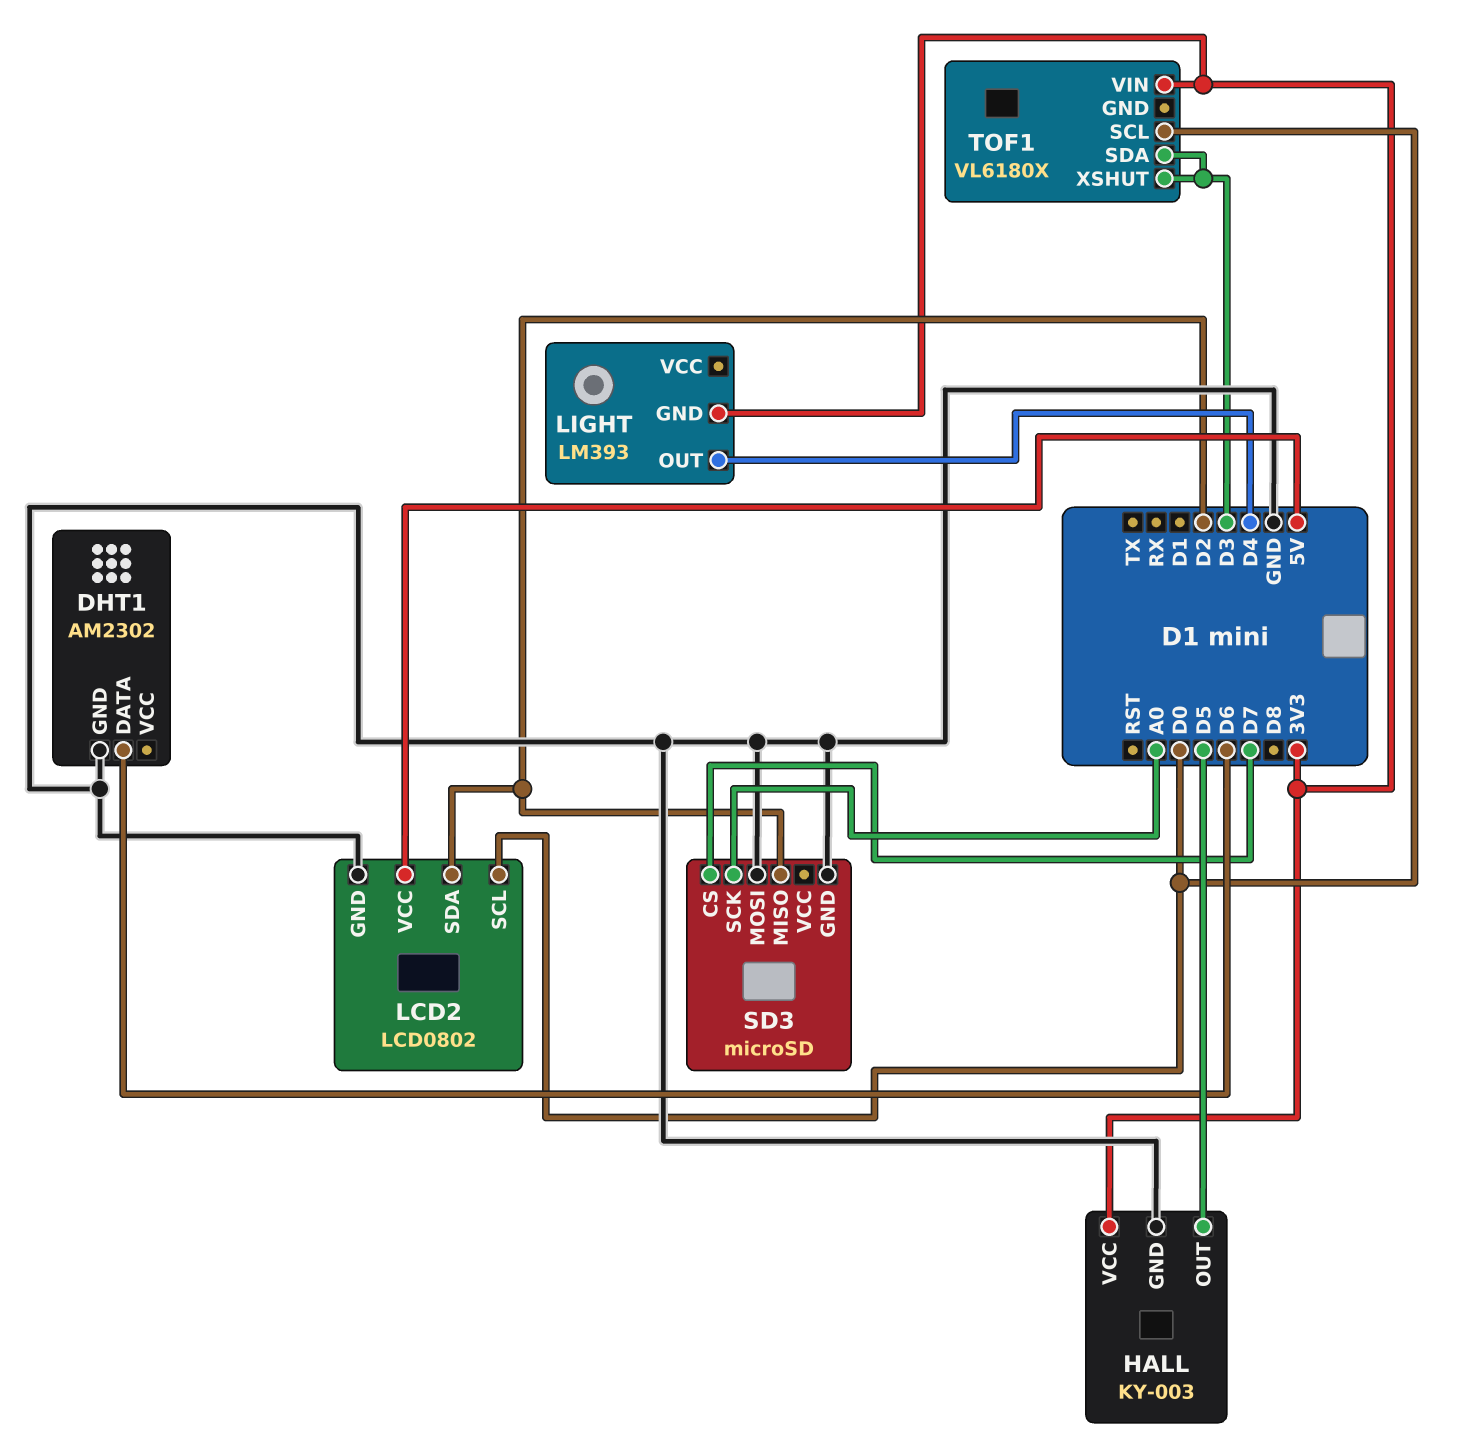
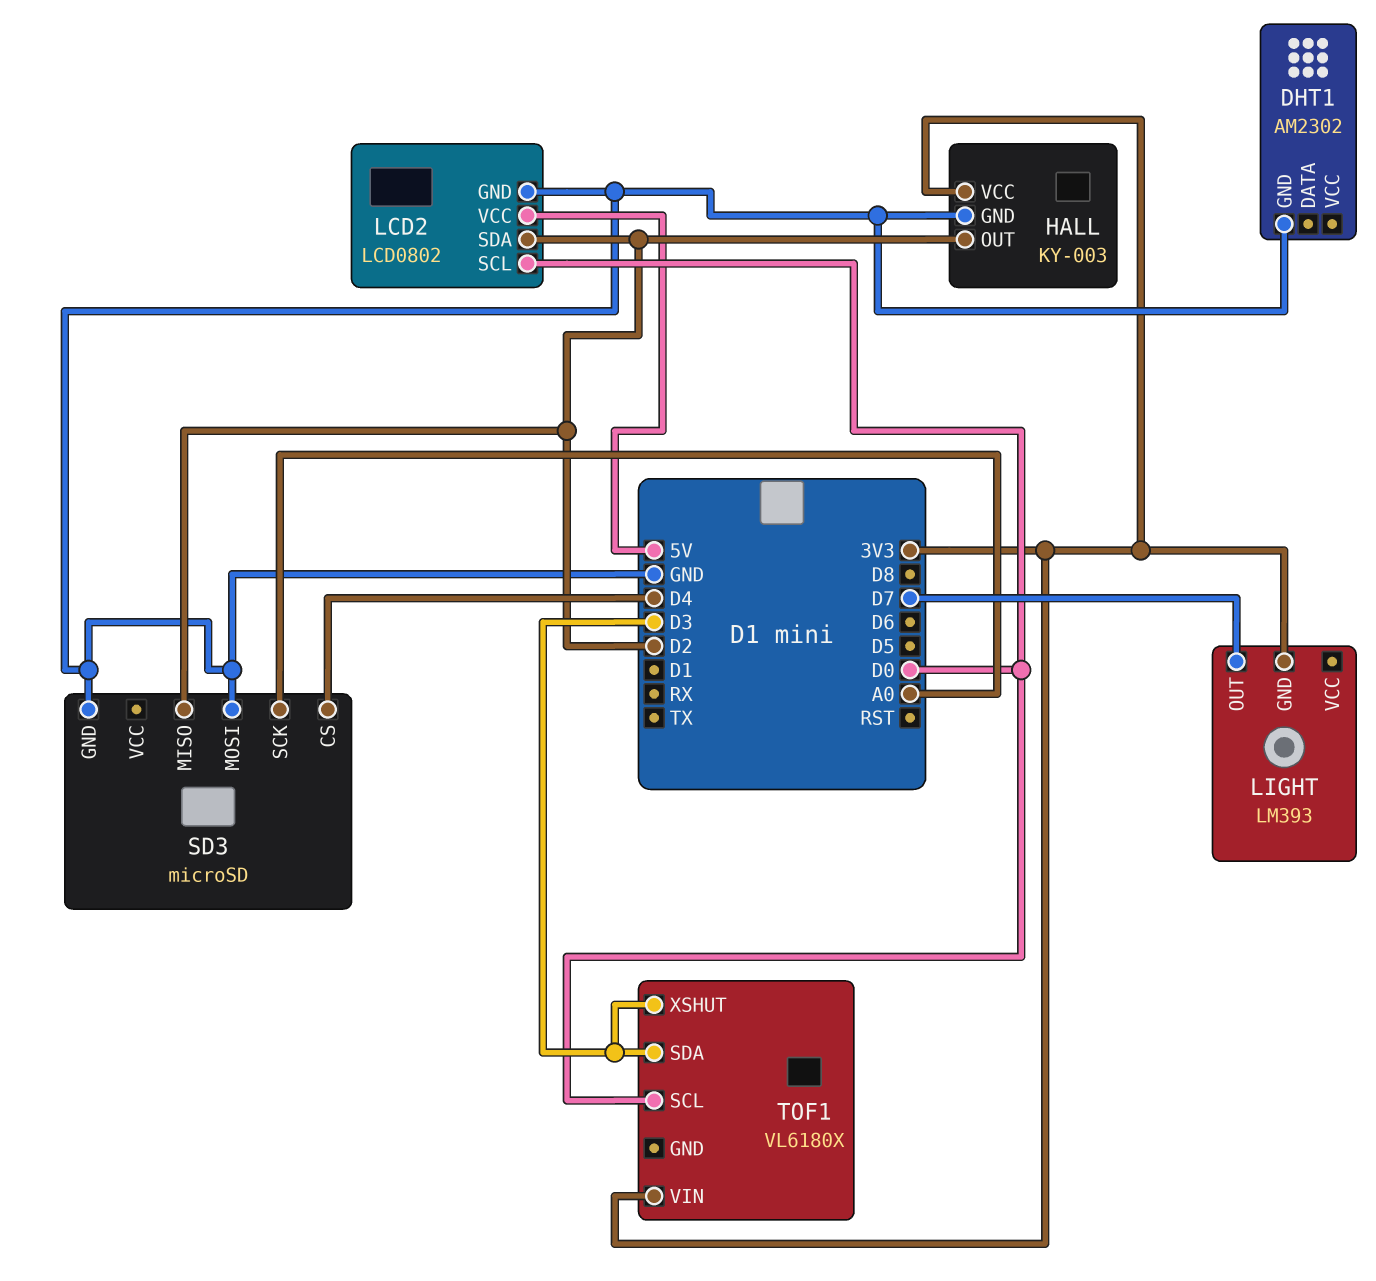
DHT1 pin DATA: D6 -> none
HALL pin OUT: D5 -> D2
LIGHT pin OUT: D4 -> D7
SD3 pin CS: D7 -> D4

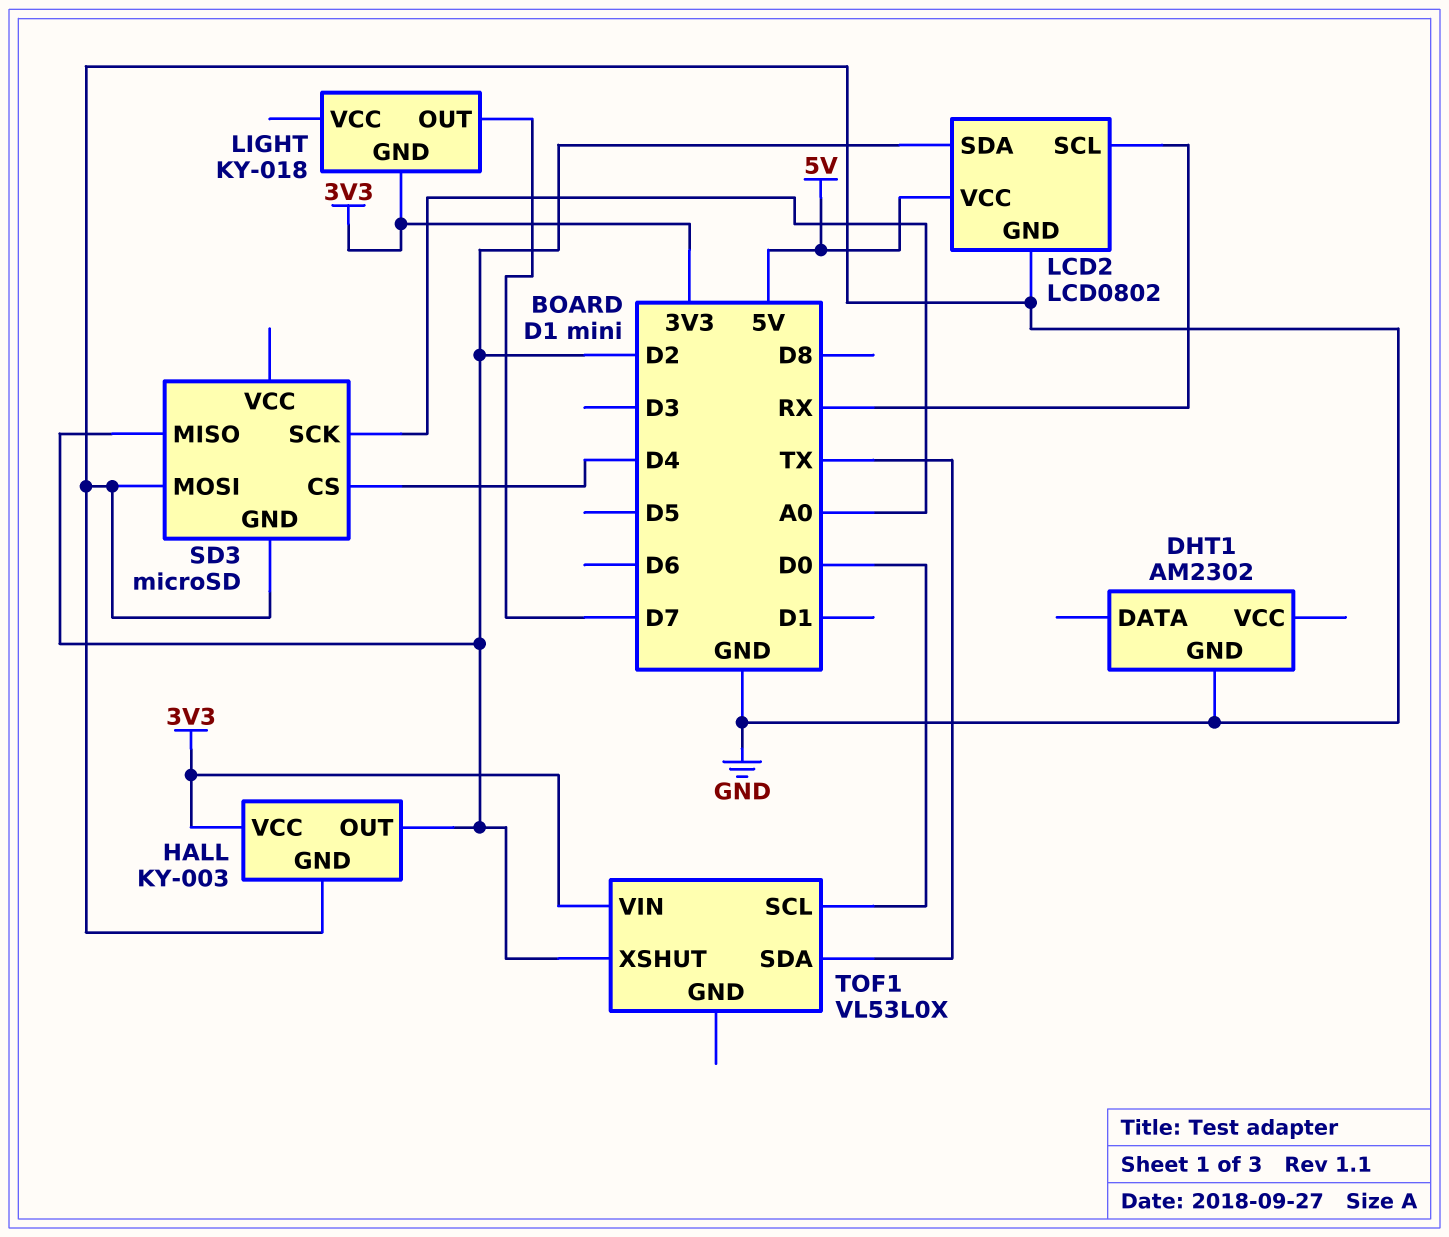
LCD2 pin SCL: D0 -> RX
LIGHT: LM393 -> KY-018
TOF1: VL6180X -> VL53L0X
TOF1 pin SDA: D3 -> TX
TOF1 pin XSHUT: D3 -> D2

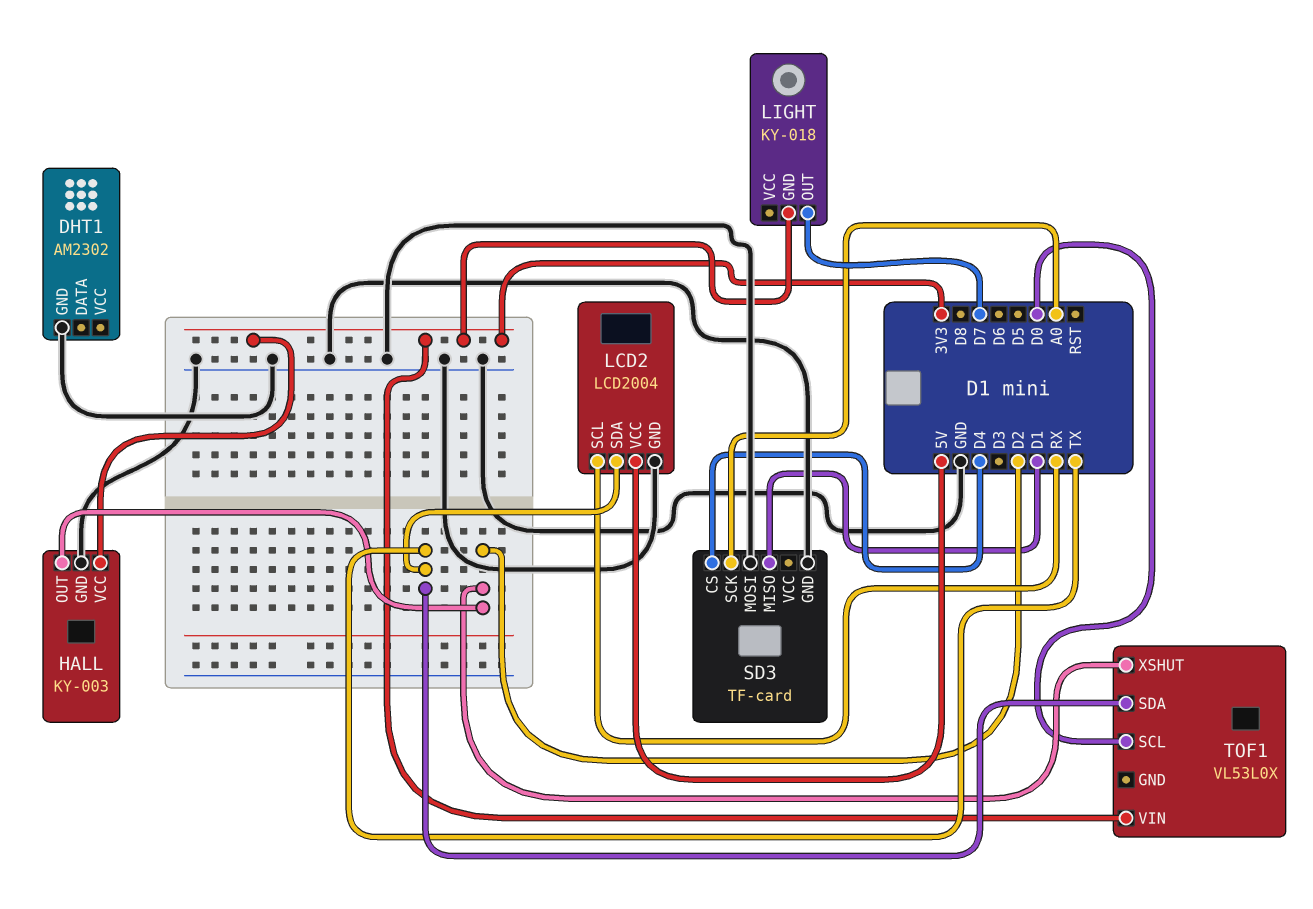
LCD2: LCD0802 -> LCD2004
LCD2 pin SDA: D2 -> TX
SD3: microSD -> TF-card
SD3 pin MISO: D2 -> D1

